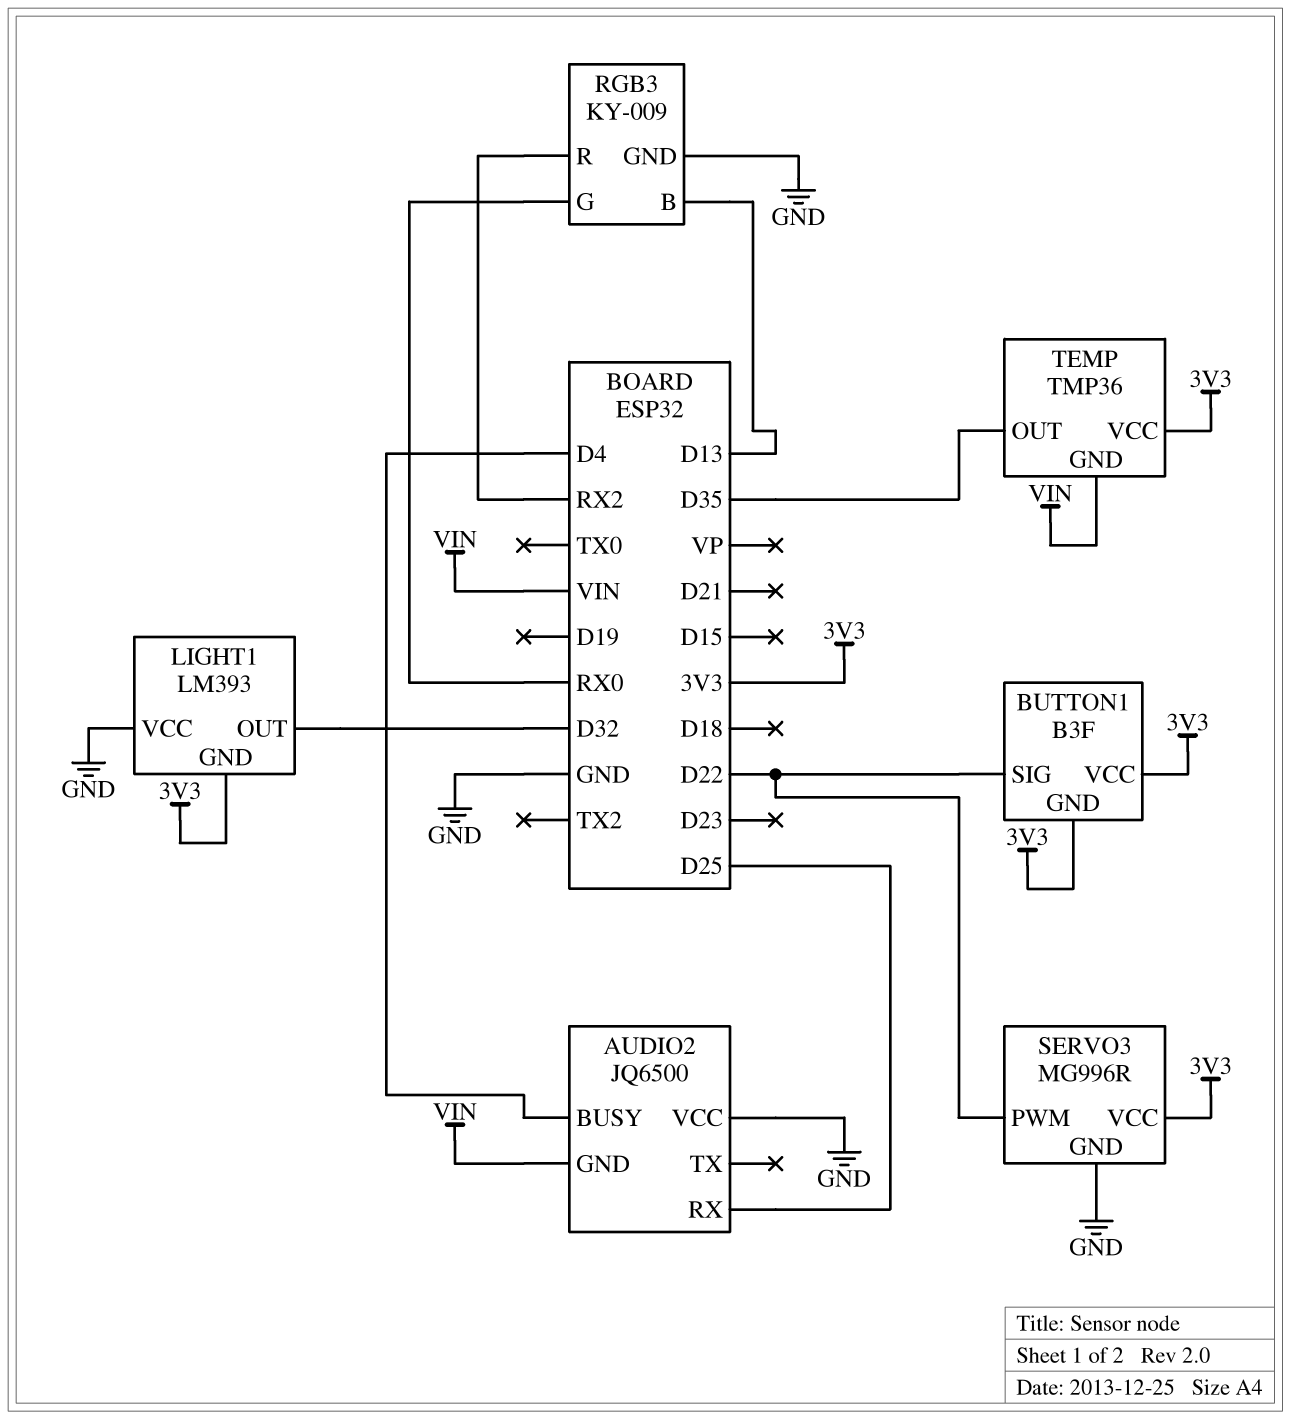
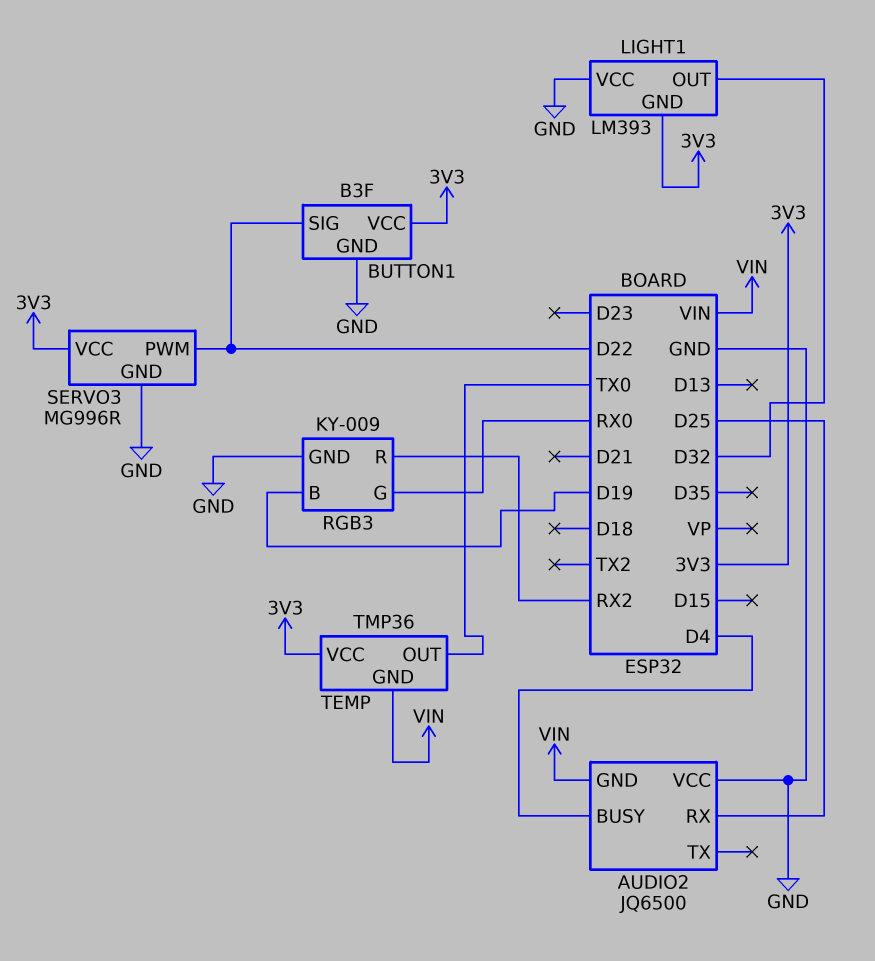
BUTTON1 pin GND: 3V3 -> GND
RGB3 pin B: D13 -> D19
TEMP pin OUT: D35 -> TX0

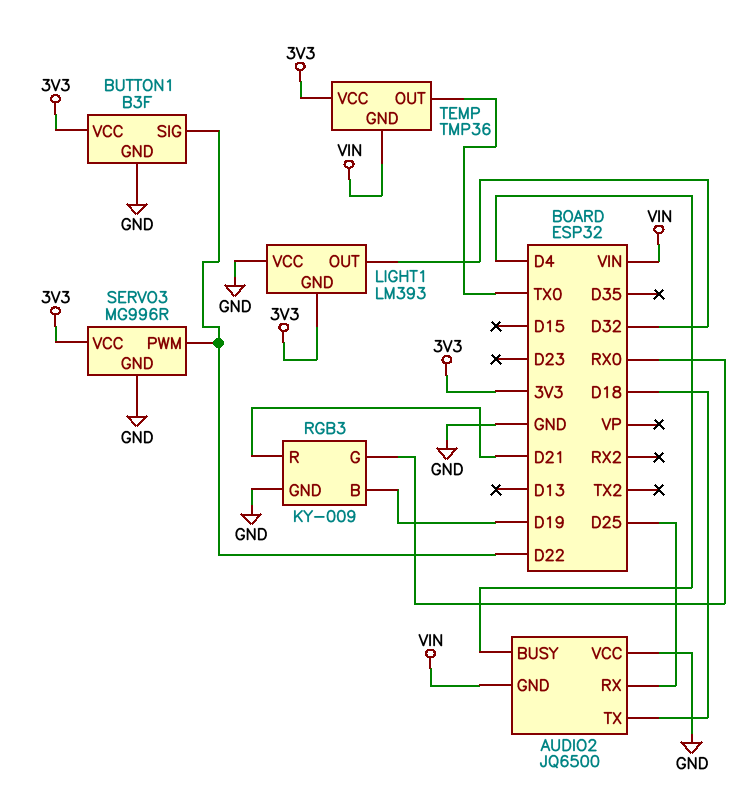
AUDIO2 pin TX: none -> D18
RGB3 pin R: RX2 -> D21

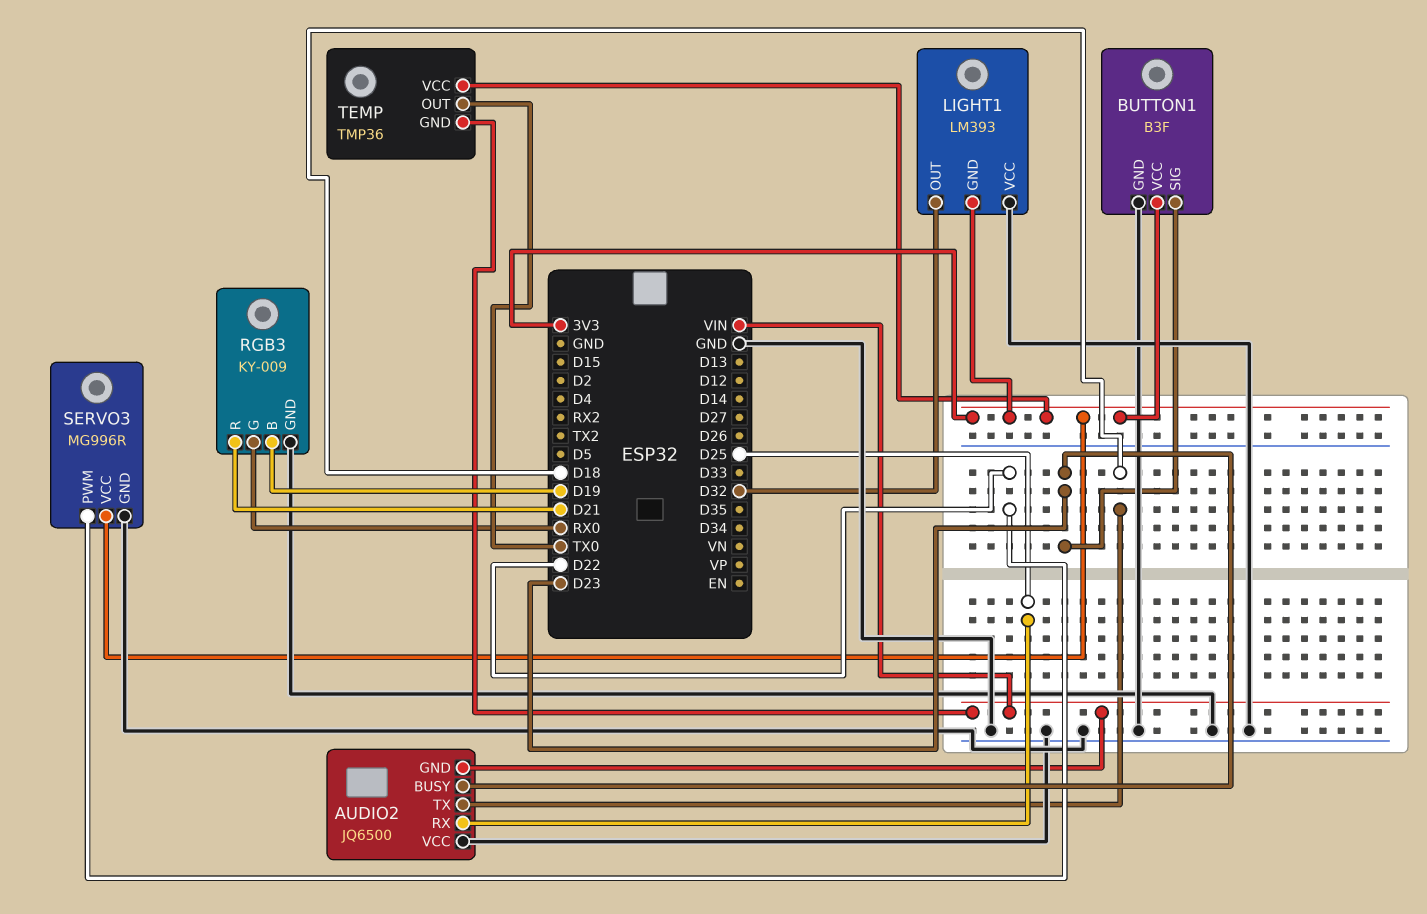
AUDIO2 pin BUSY: D4 -> D23
BUTTON1 pin SIG: D22 -> D23

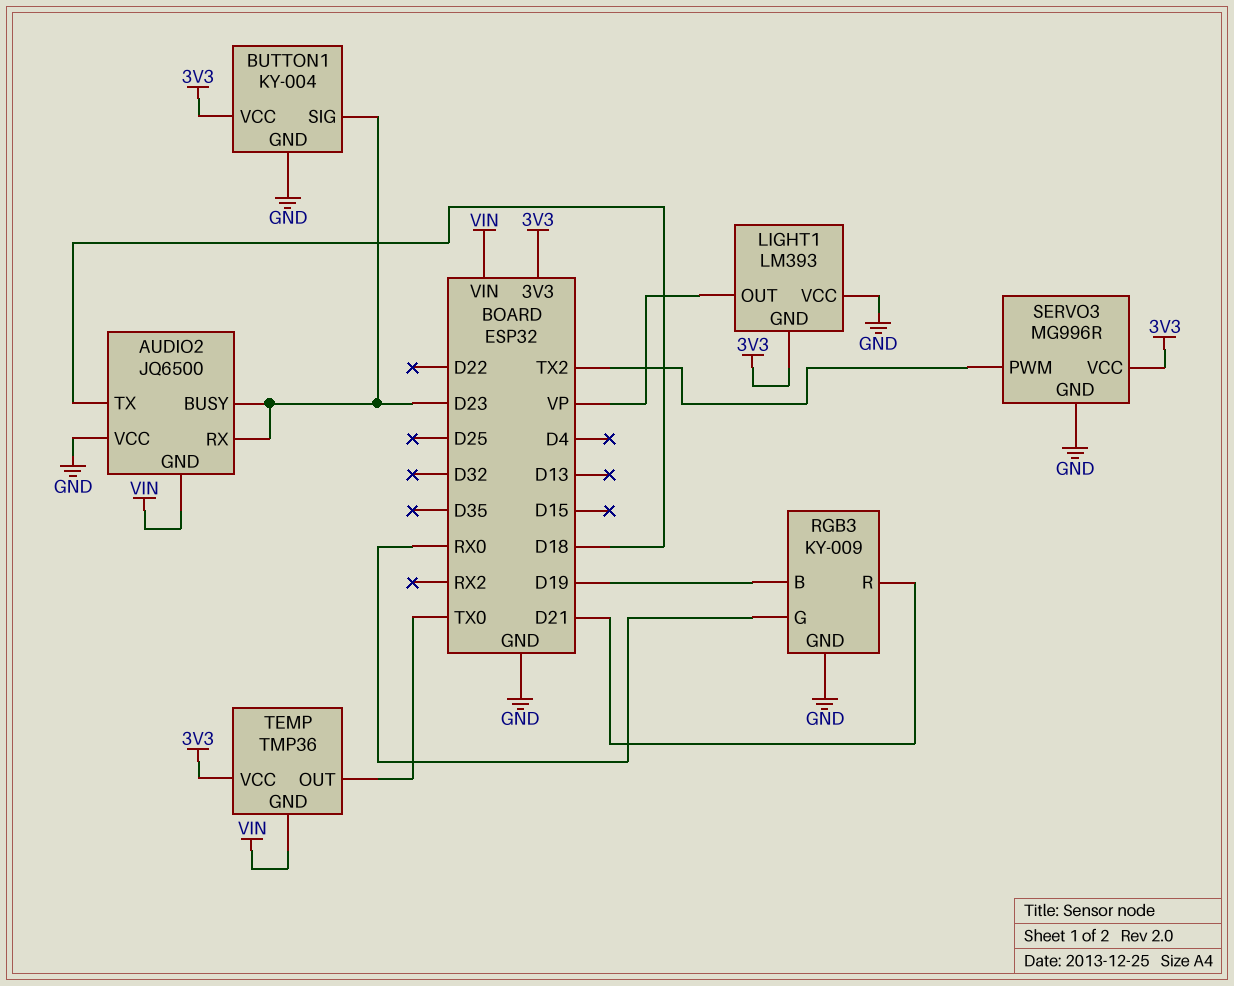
AUDIO2 pin RX: D25 -> D23
BUTTON1: B3F -> KY-004
LIGHT1 pin OUT: D32 -> VP
SERVO3 pin PWM: D22 -> TX2

